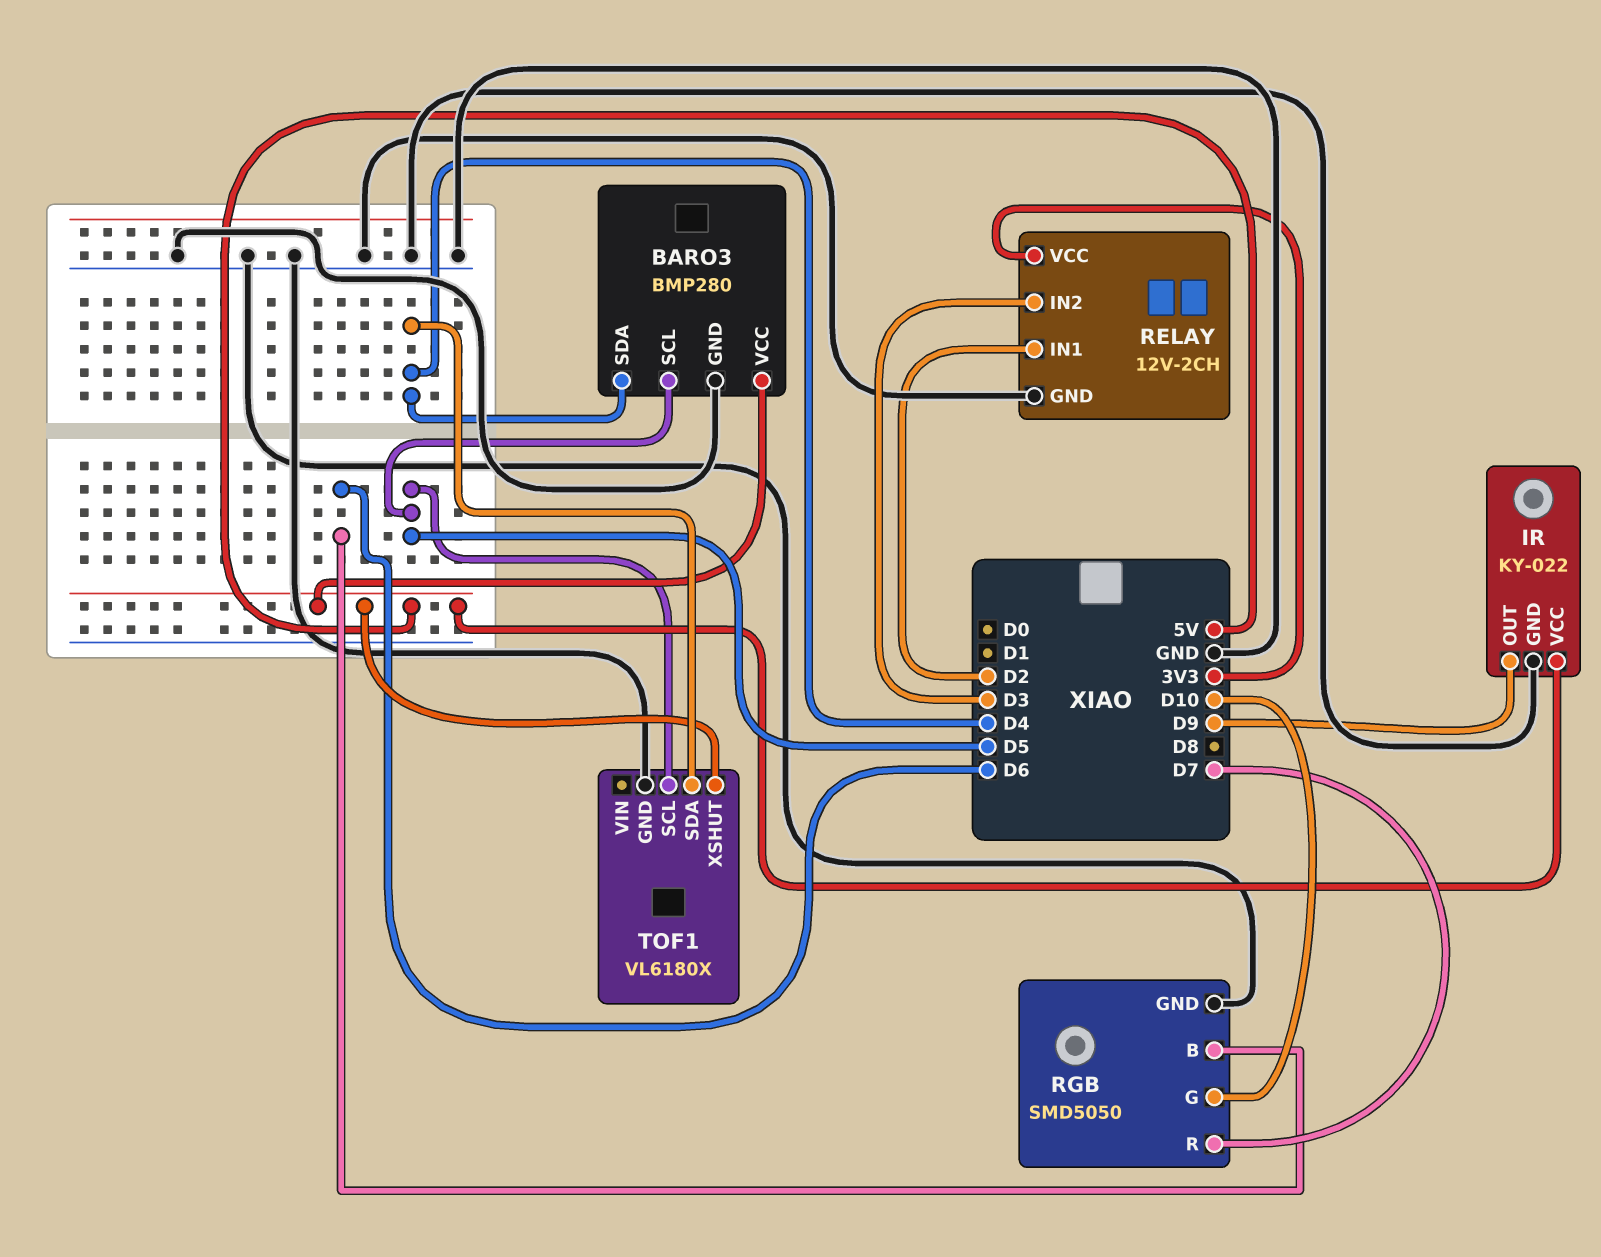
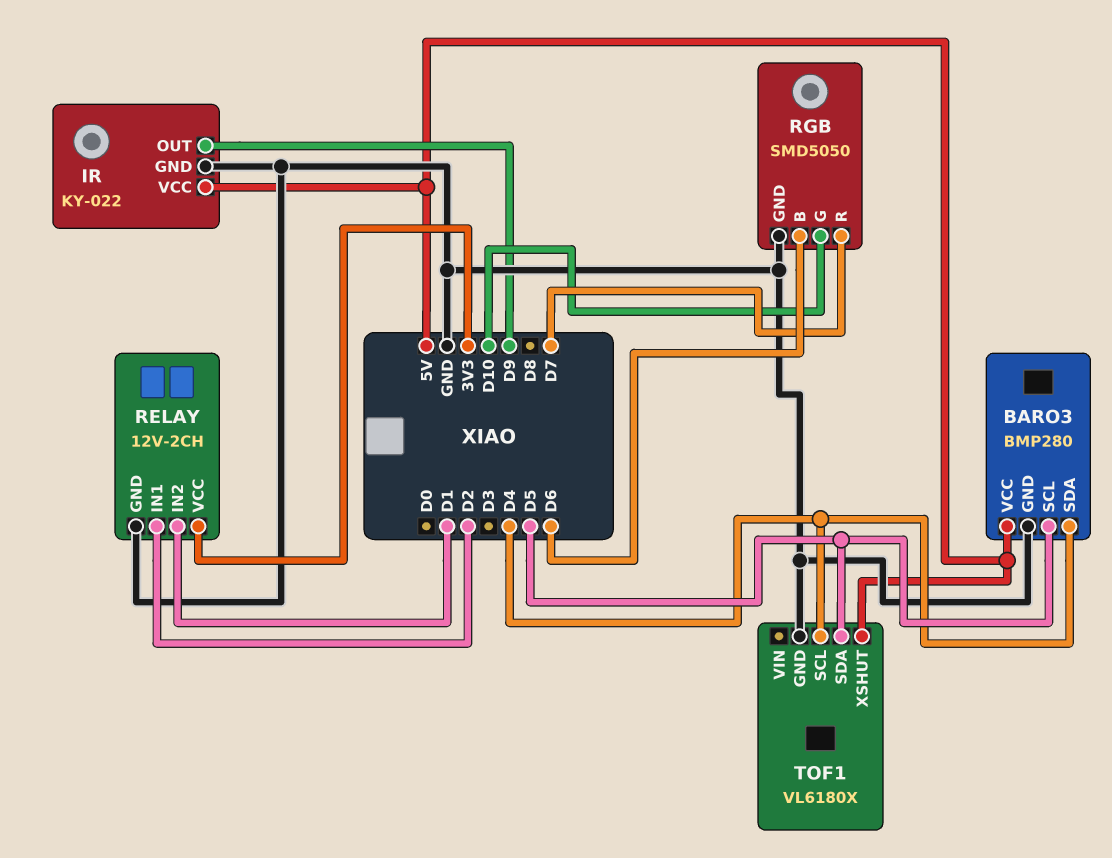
RELAY pin IN2: D3 -> D1
TOF1 pin SCL: D5 -> D4
TOF1 pin SDA: D4 -> D5

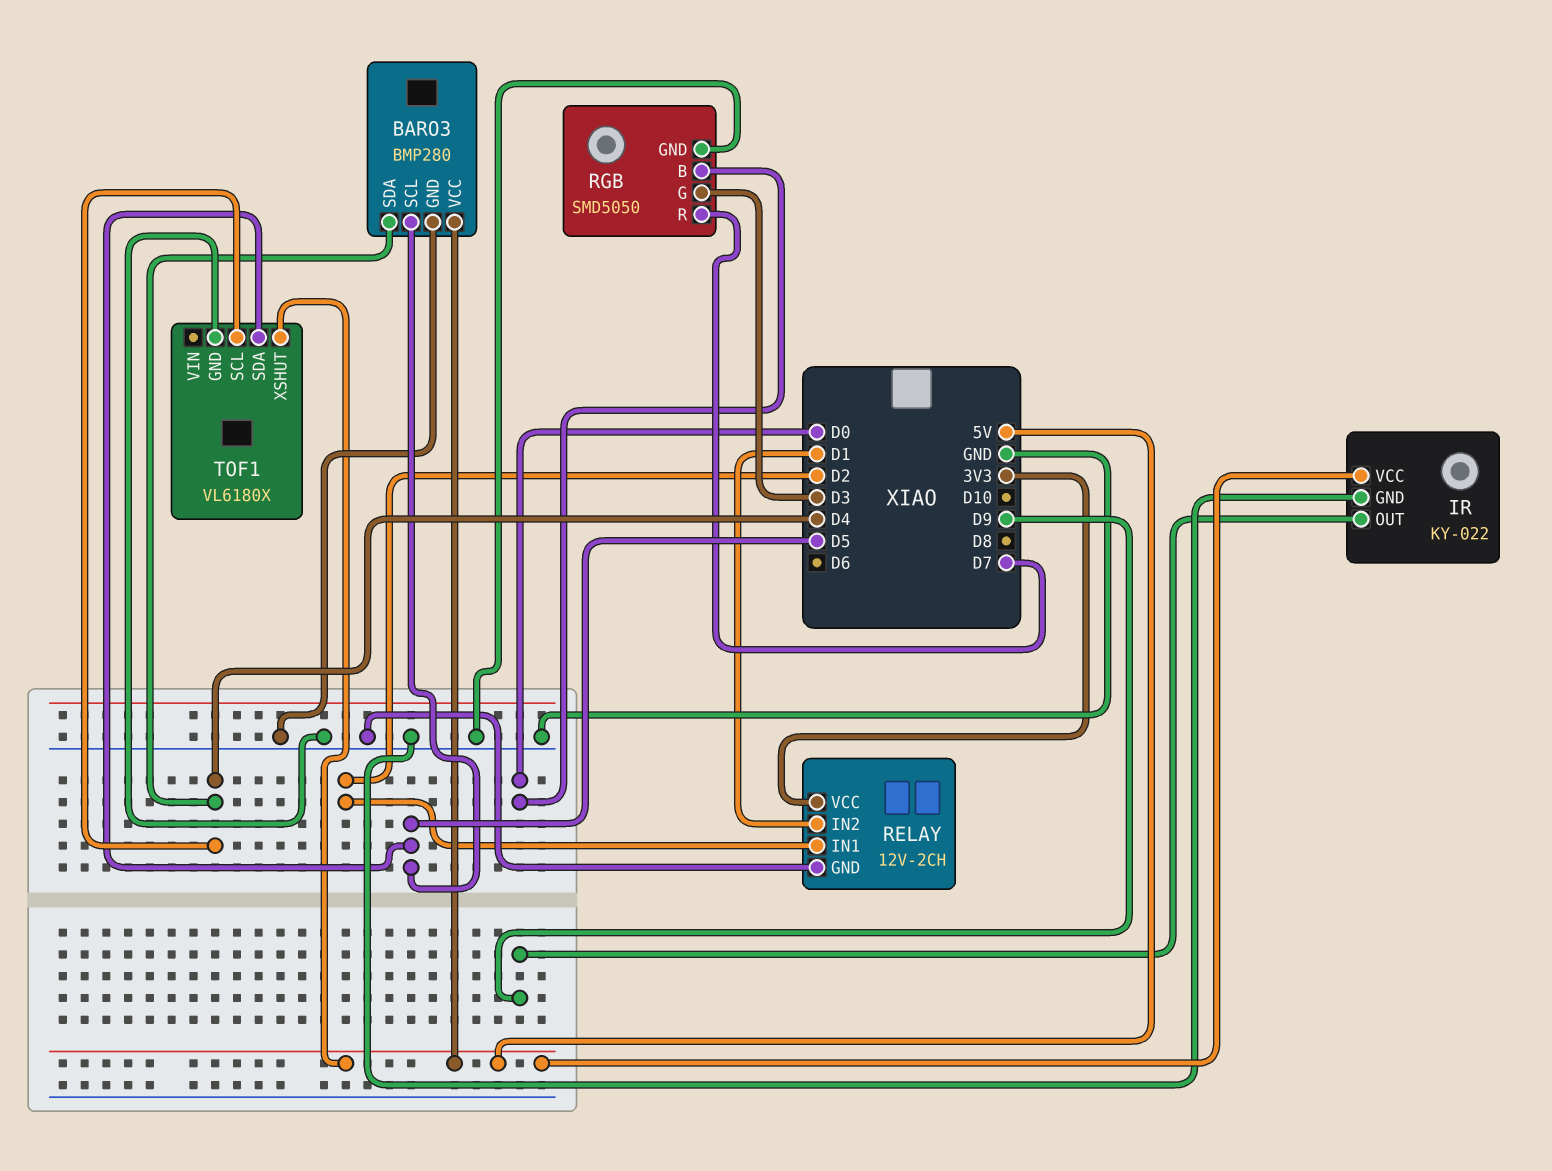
RGB pin B: D6 -> D0
RGB pin G: D10 -> D3

